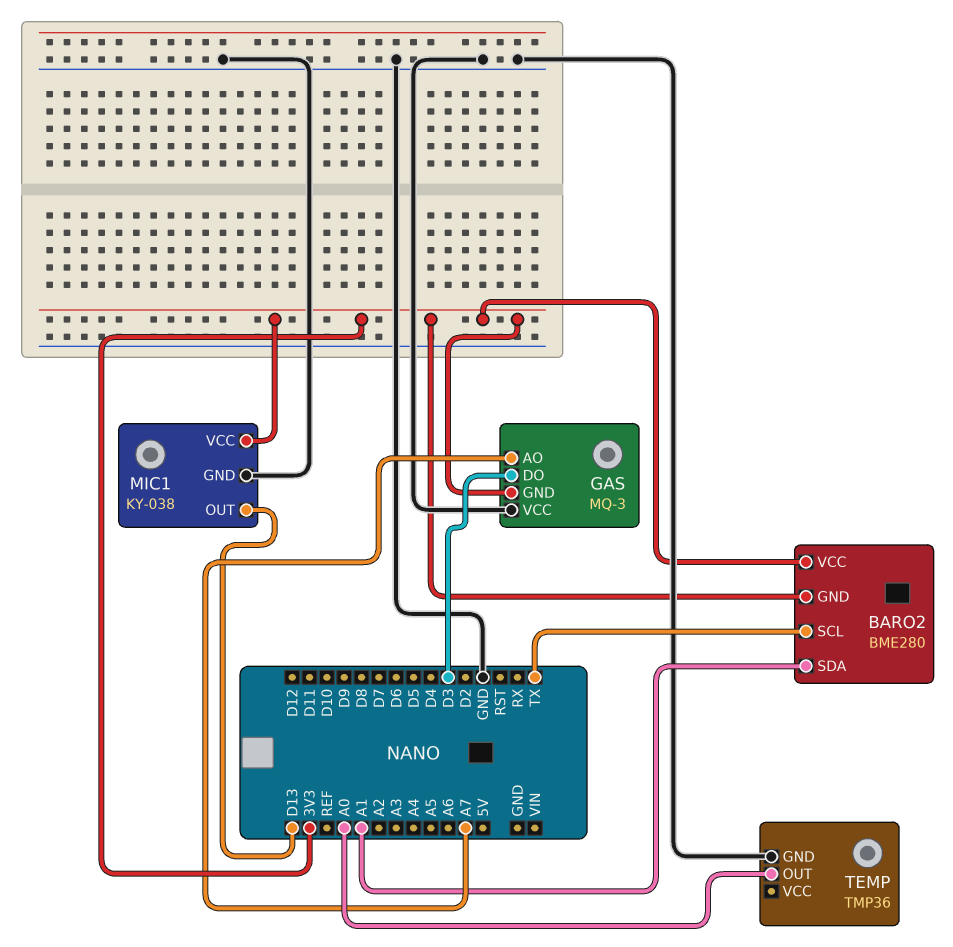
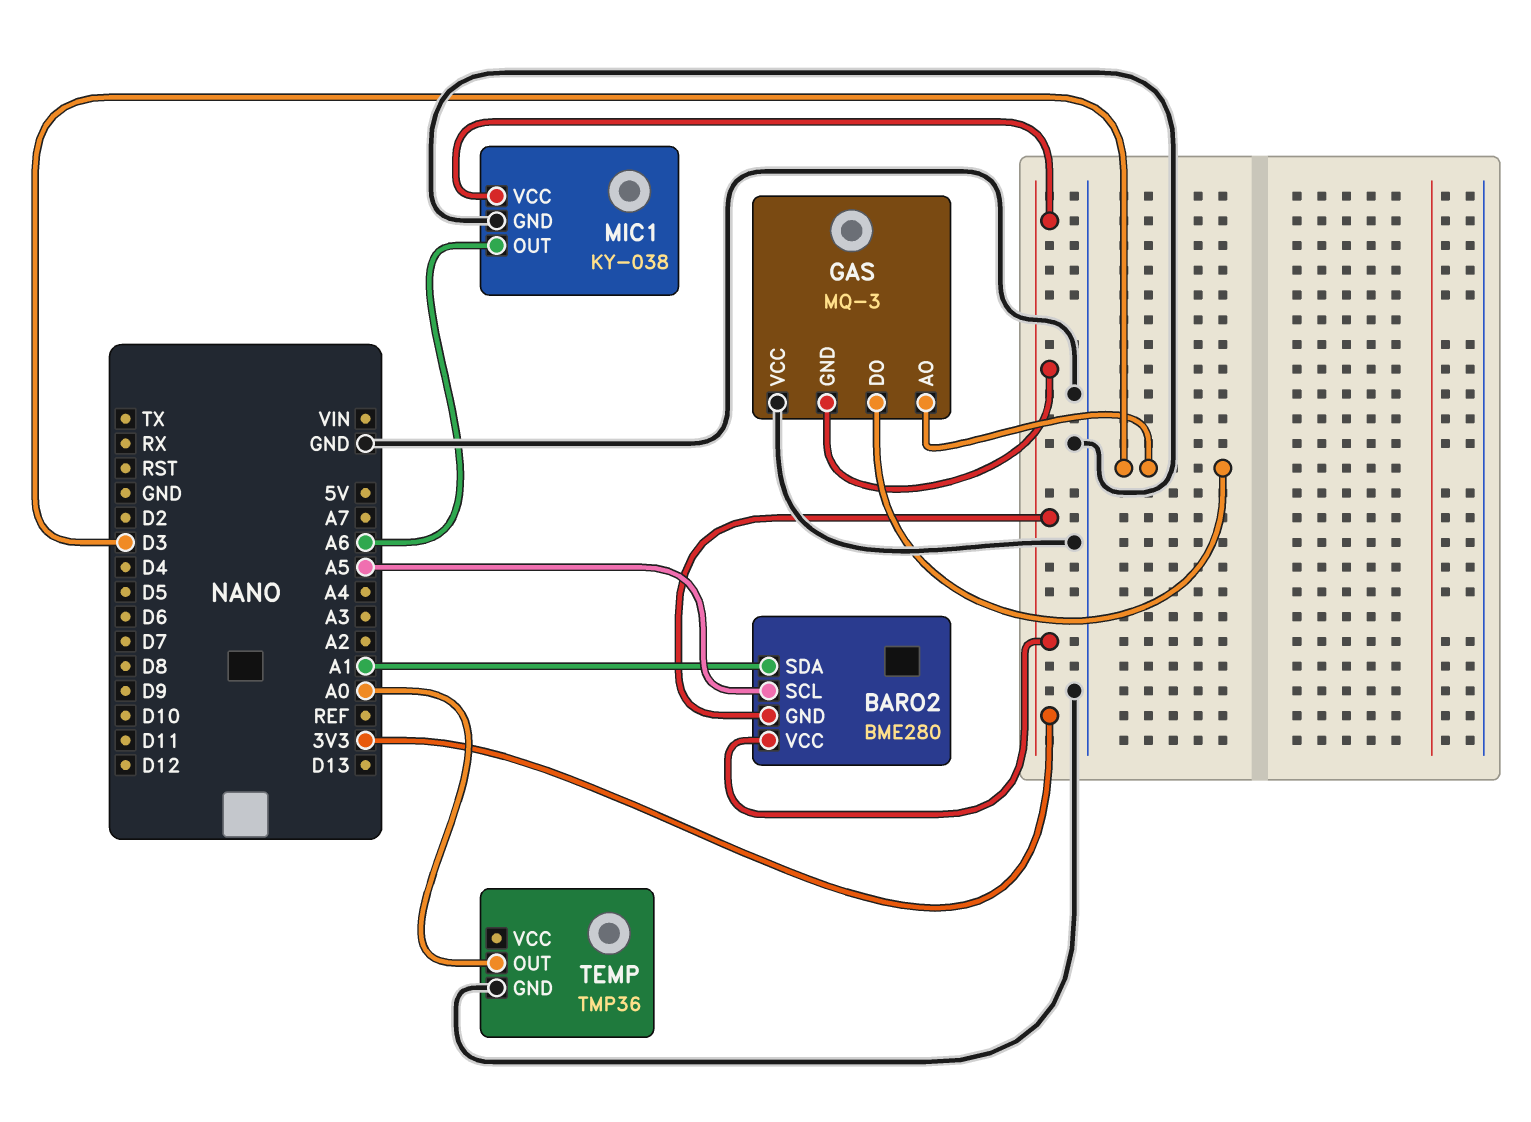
BARO2 pin SCL: TX -> A5
GAS pin AO: A7 -> D3
MIC1 pin OUT: D13 -> A6

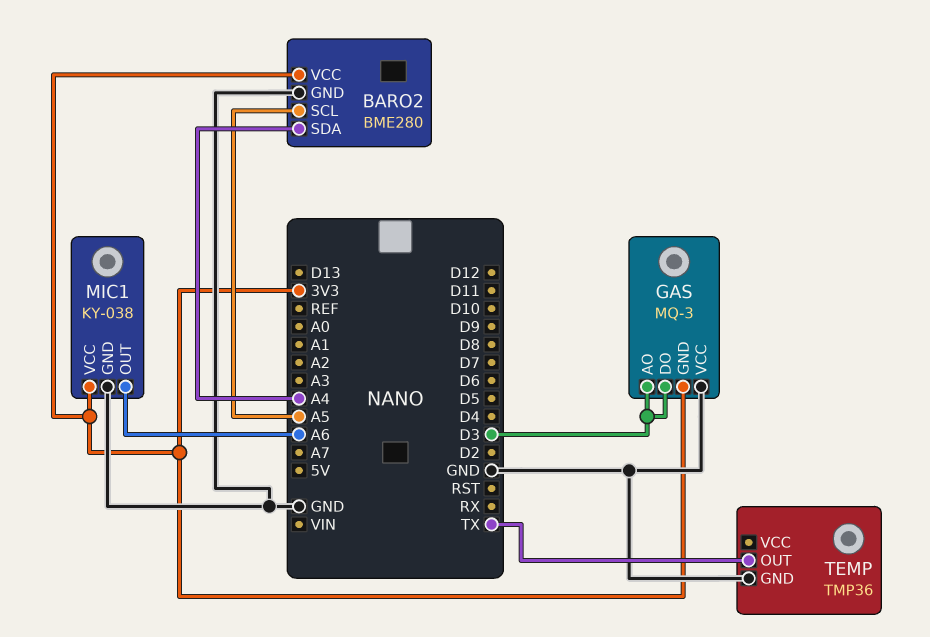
BARO2 pin GND: 3V3 -> GND
BARO2 pin SDA: A1 -> A4
TEMP pin OUT: A0 -> TX

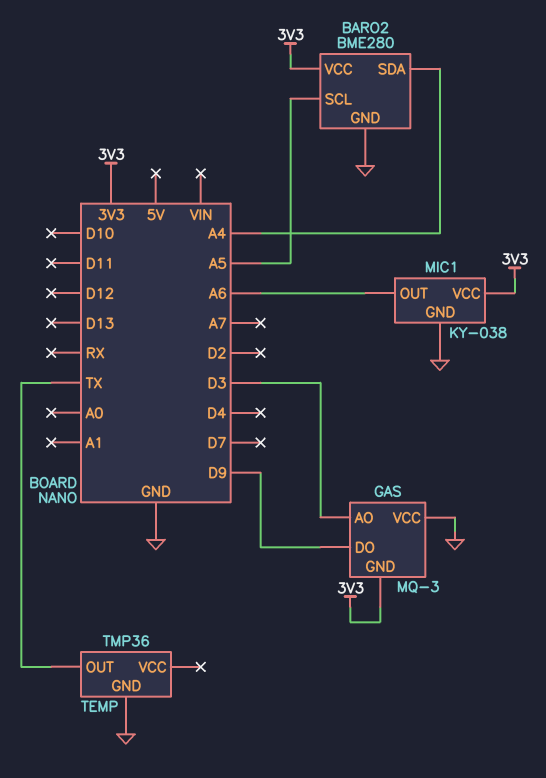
GAS pin DO: D3 -> D9

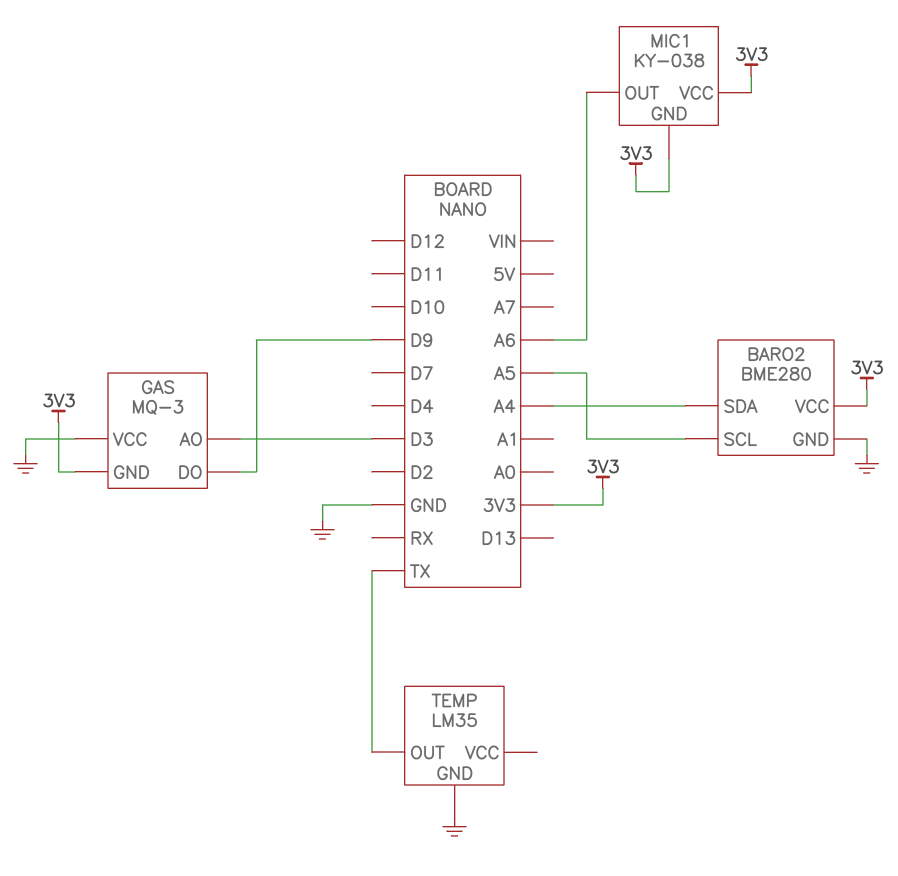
MIC1 pin GND: GND -> 3V3
TEMP: TMP36 -> LM35

